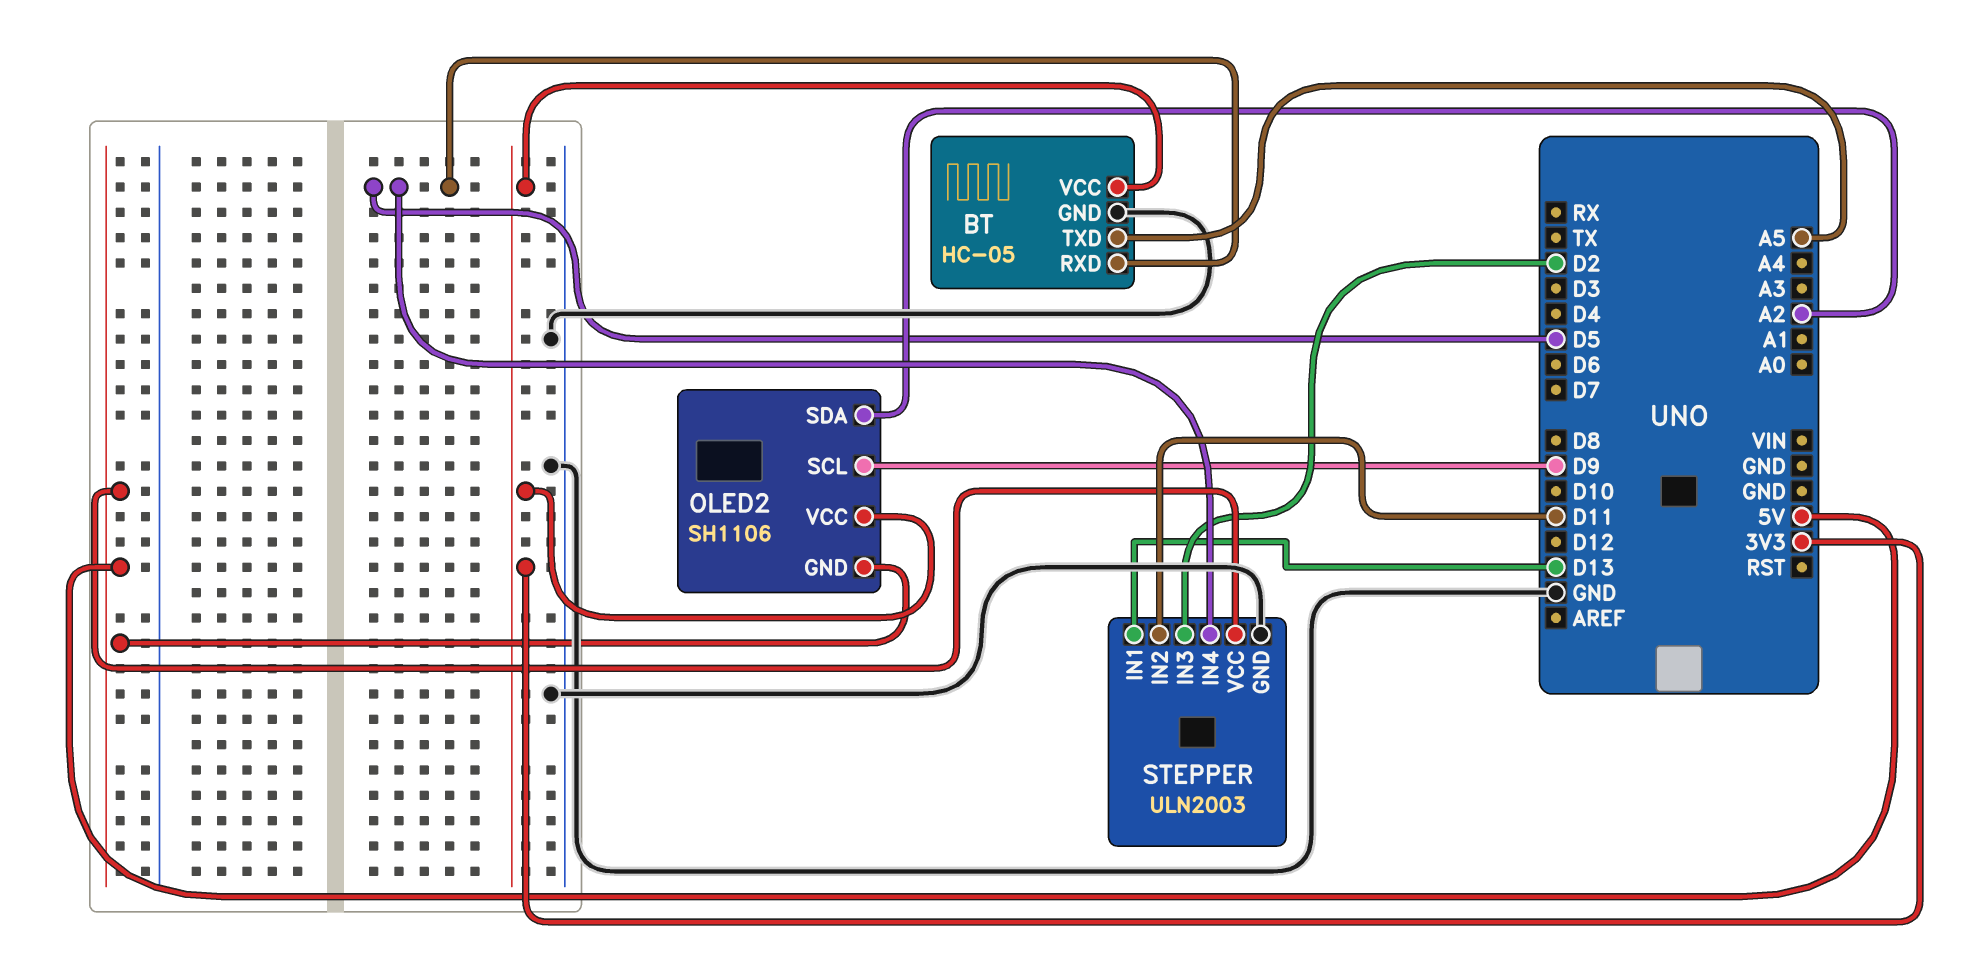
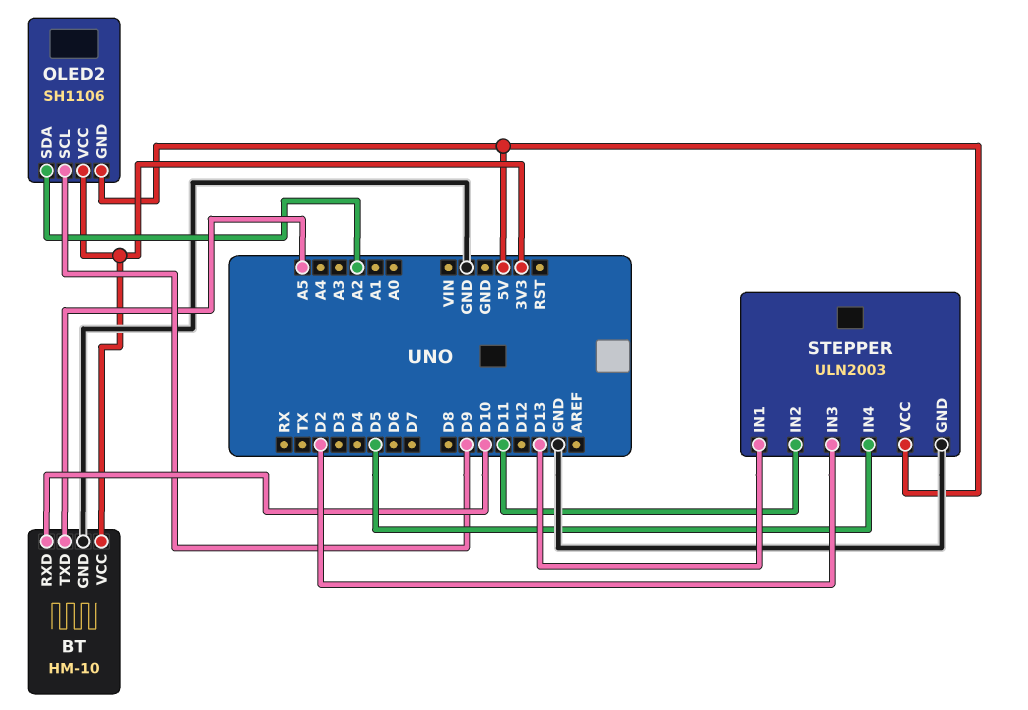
BT: HC-05 -> HM-10
BT pin RXD: D5 -> D10

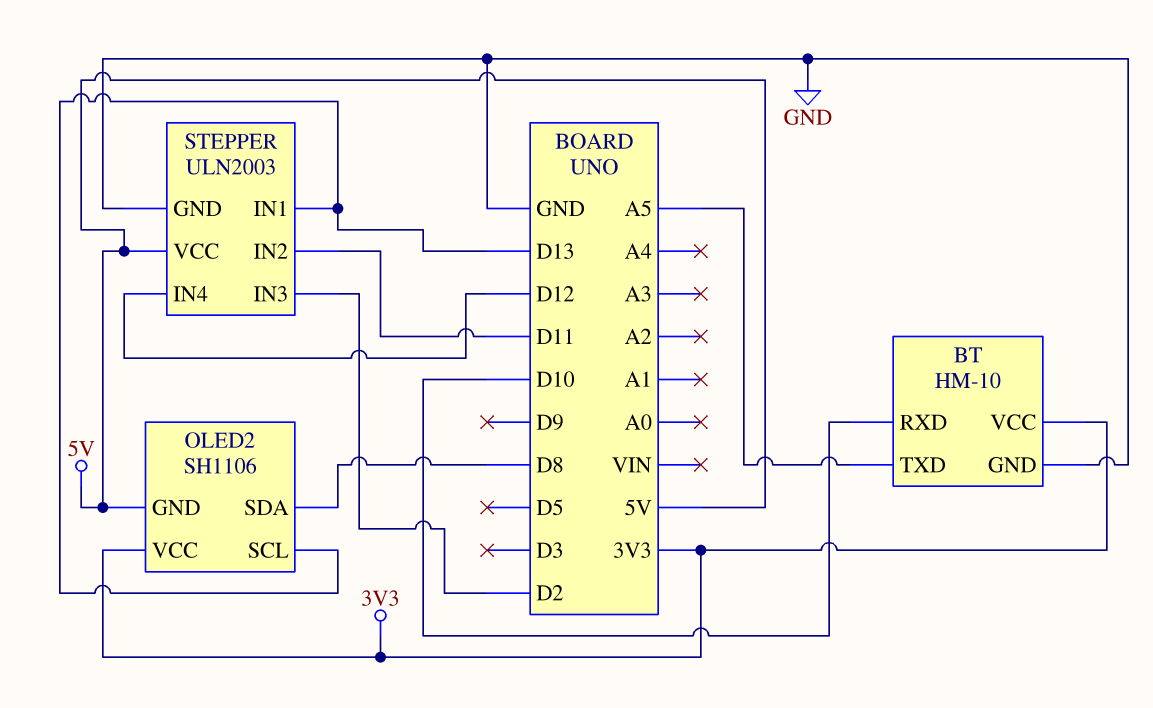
OLED2 pin SCL: D9 -> D13
OLED2 pin SDA: A2 -> D8
STEPPER pin IN4: D5 -> D12

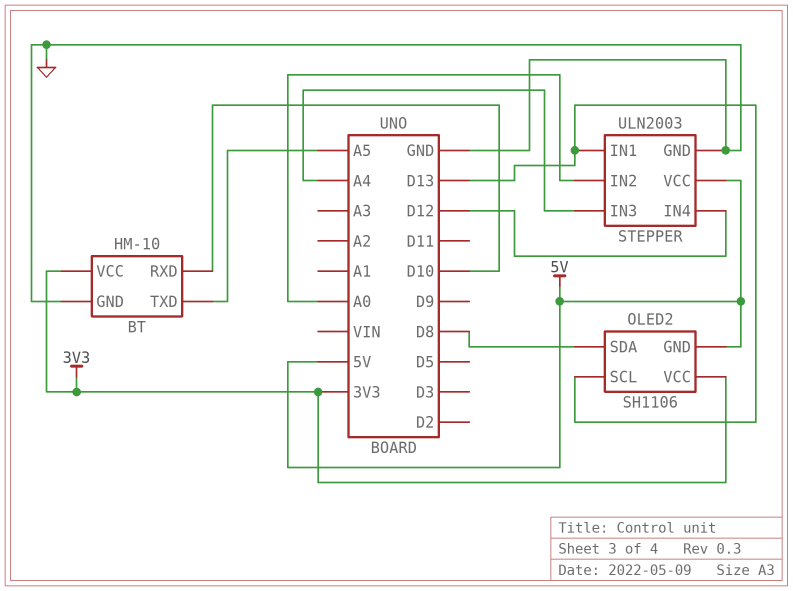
STEPPER pin IN2: D11 -> A0
STEPPER pin IN3: D2 -> A4

